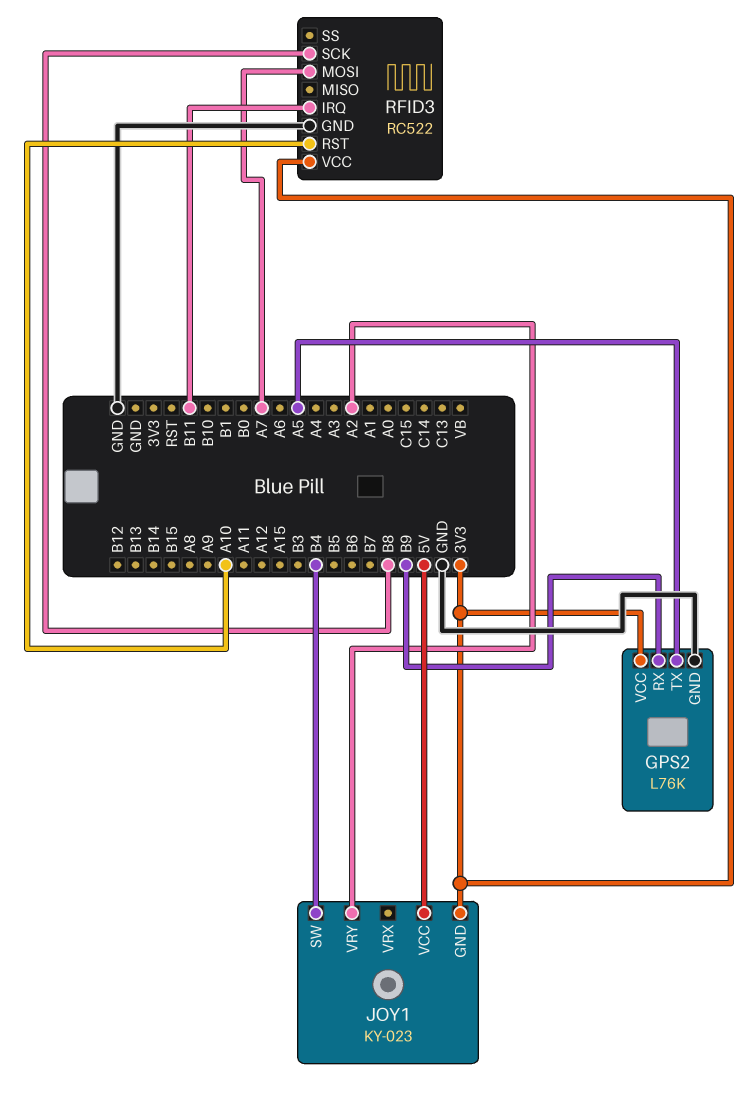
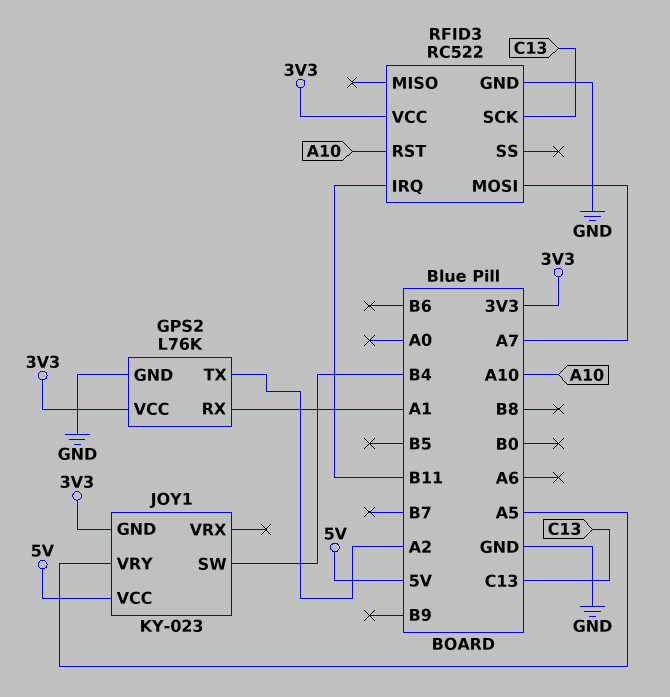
GPS2 pin RX: B9 -> A1
GPS2 pin TX: A5 -> A2
JOY1 pin VRY: A2 -> A5
RFID3 pin SCK: B8 -> C13

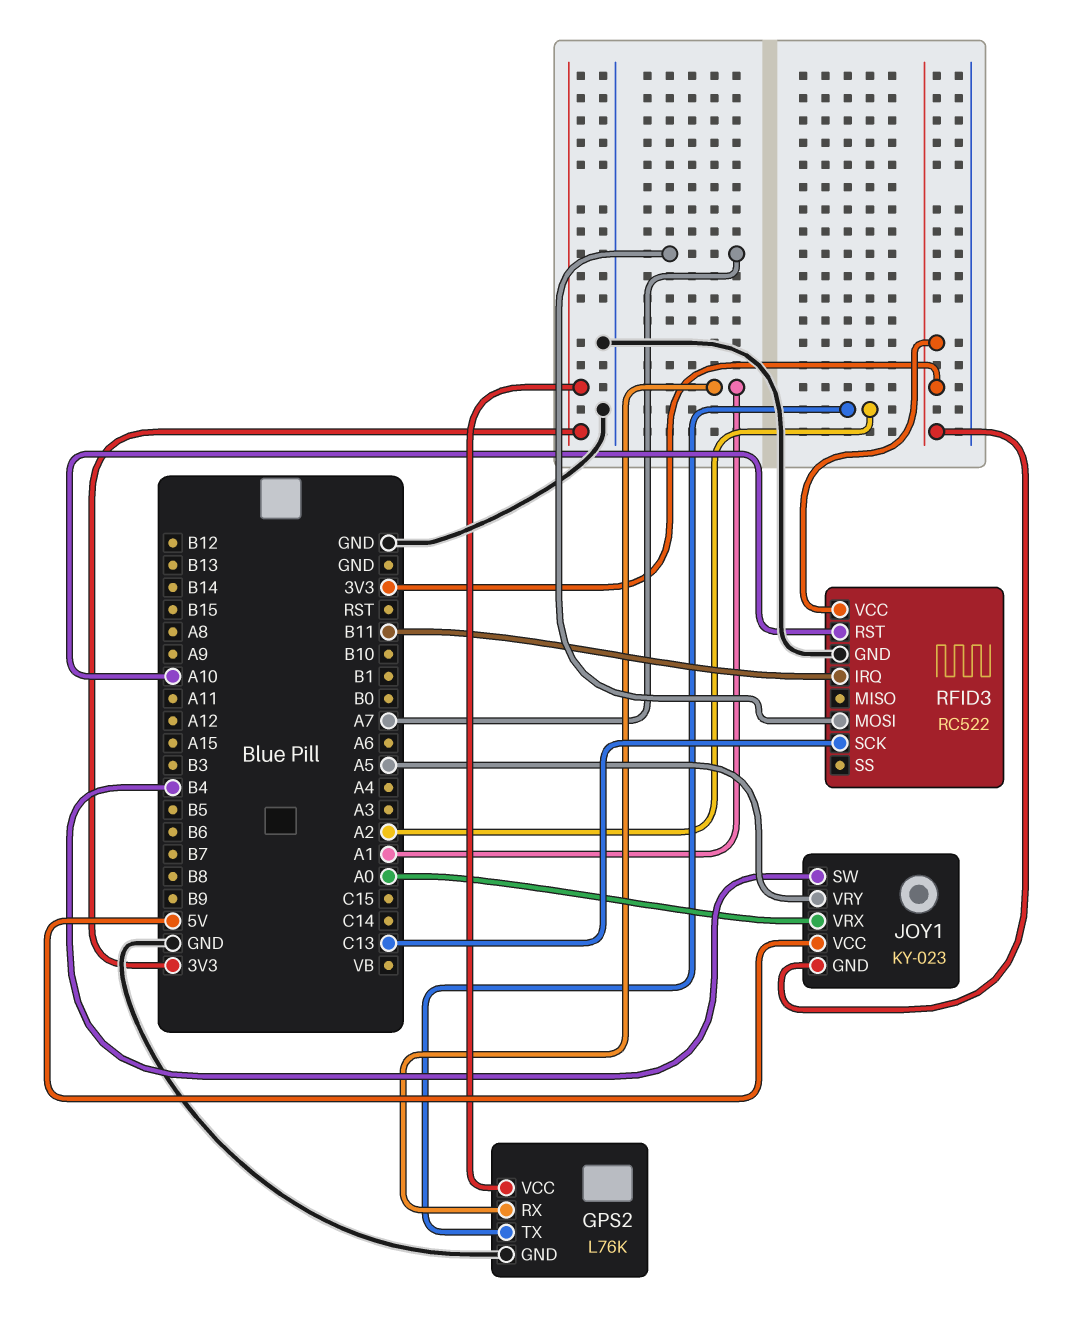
JOY1 pin VRX: none -> A0

